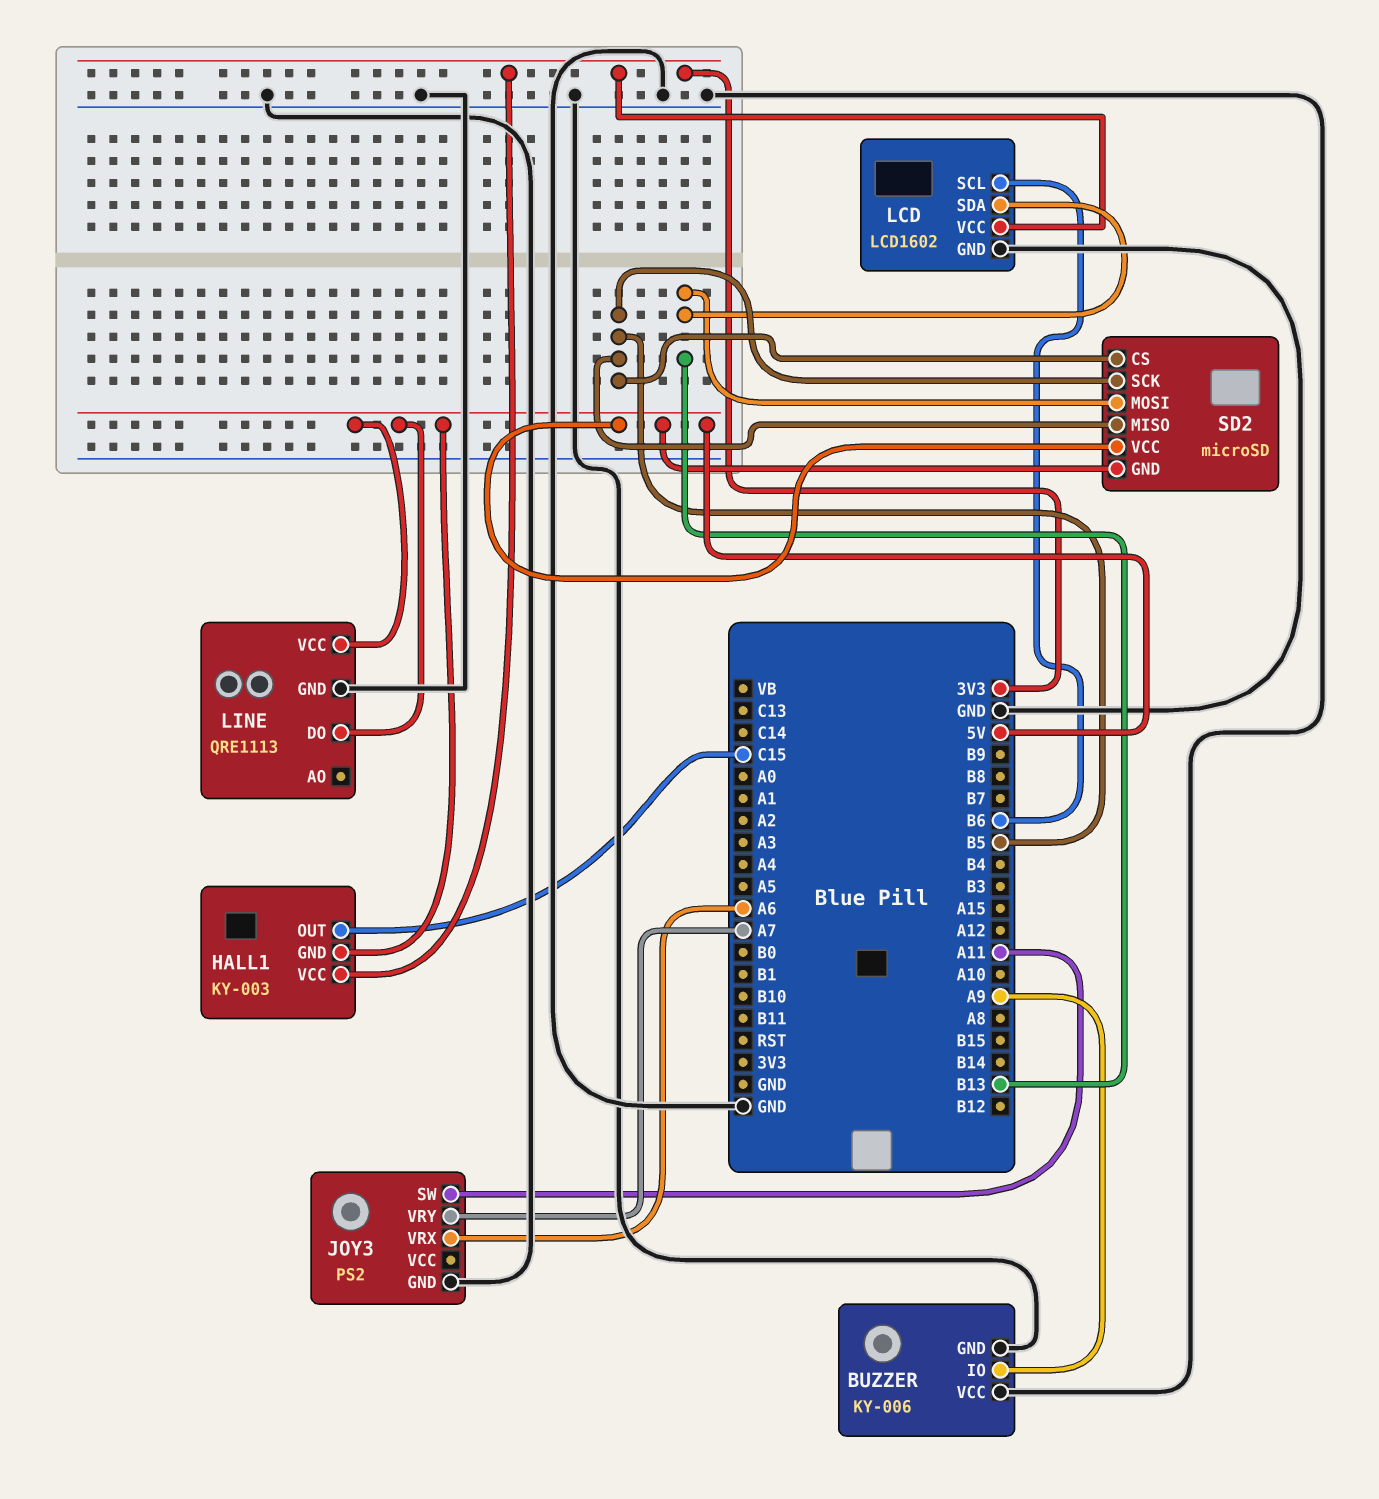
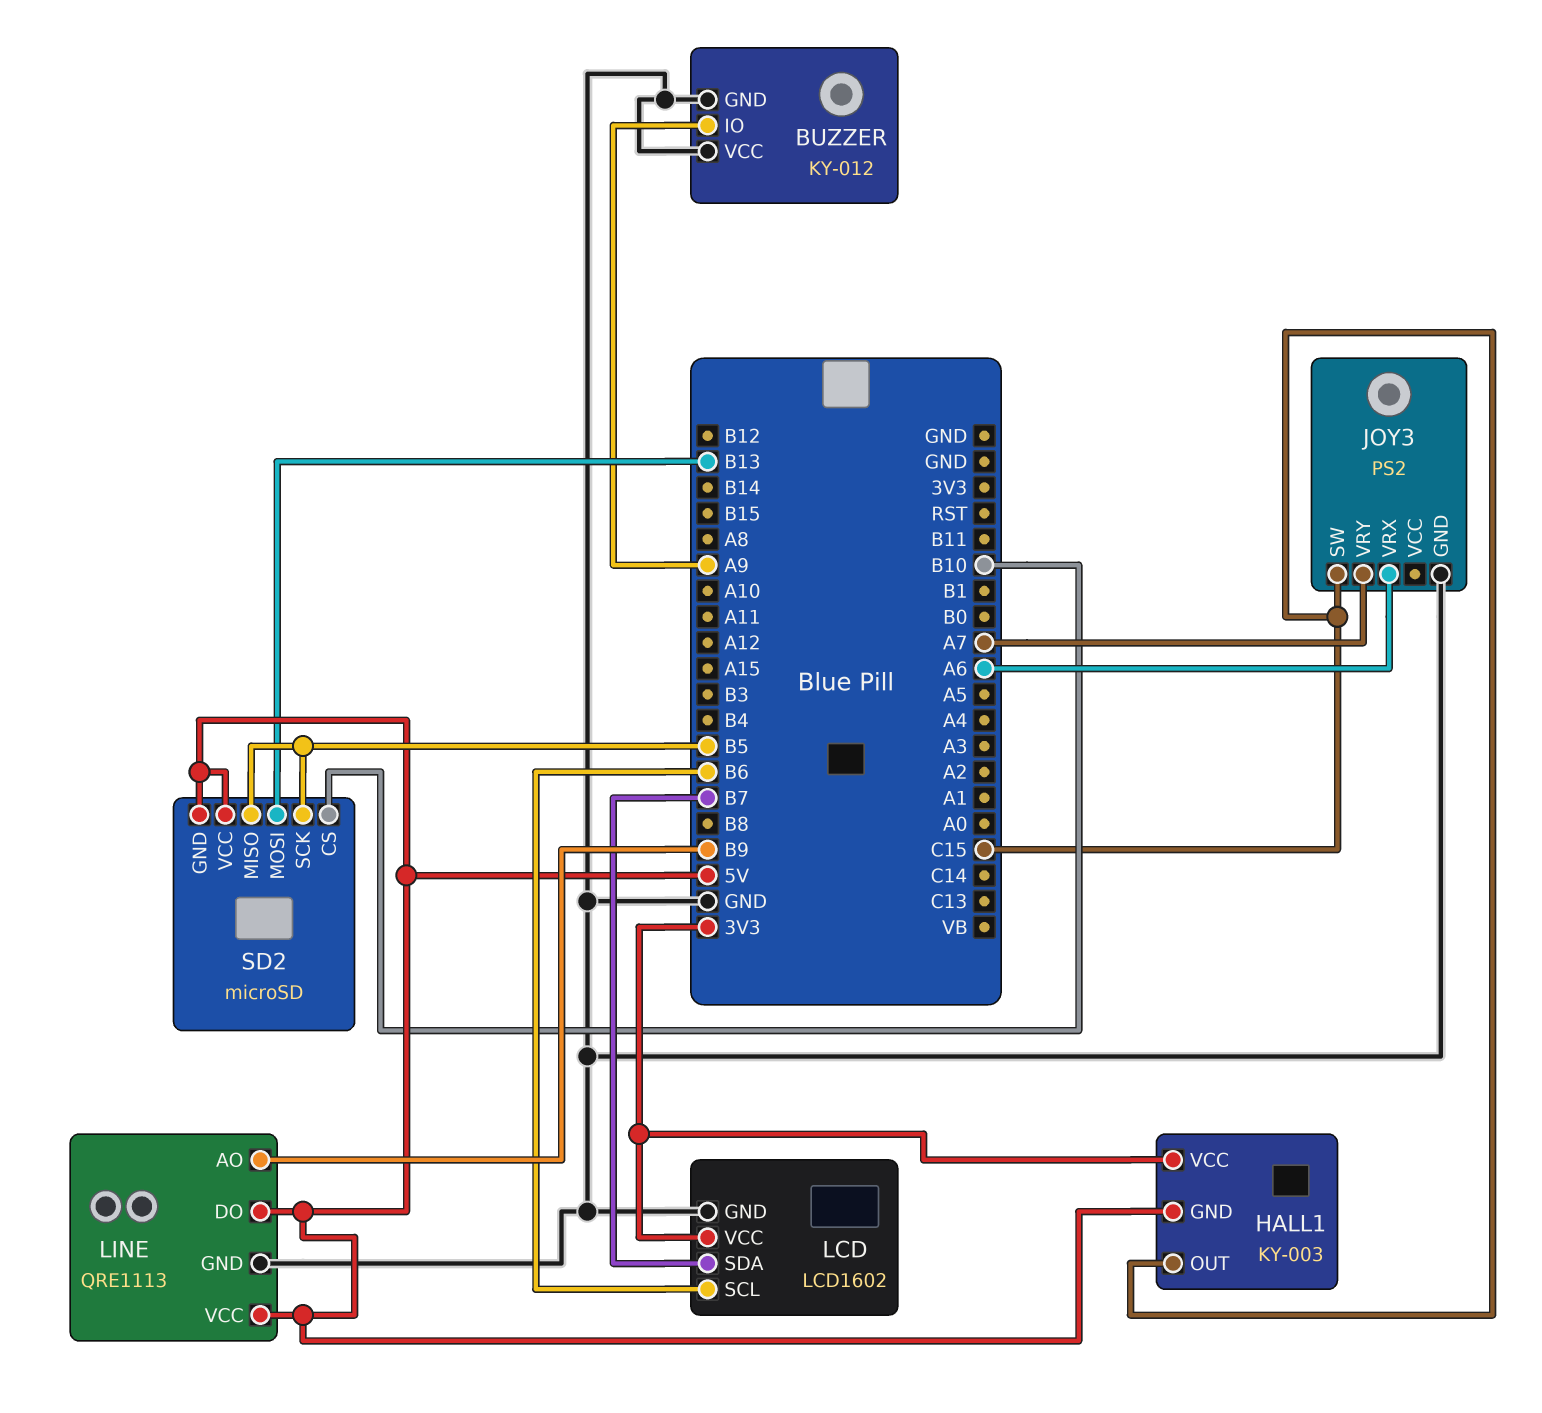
BUZZER: KY-006 -> KY-012
JOY3 pin SW: A11 -> C15
LCD pin SDA: B13 -> B7
LINE pin AO: none -> B9
SD2 pin CS: B5 -> B10

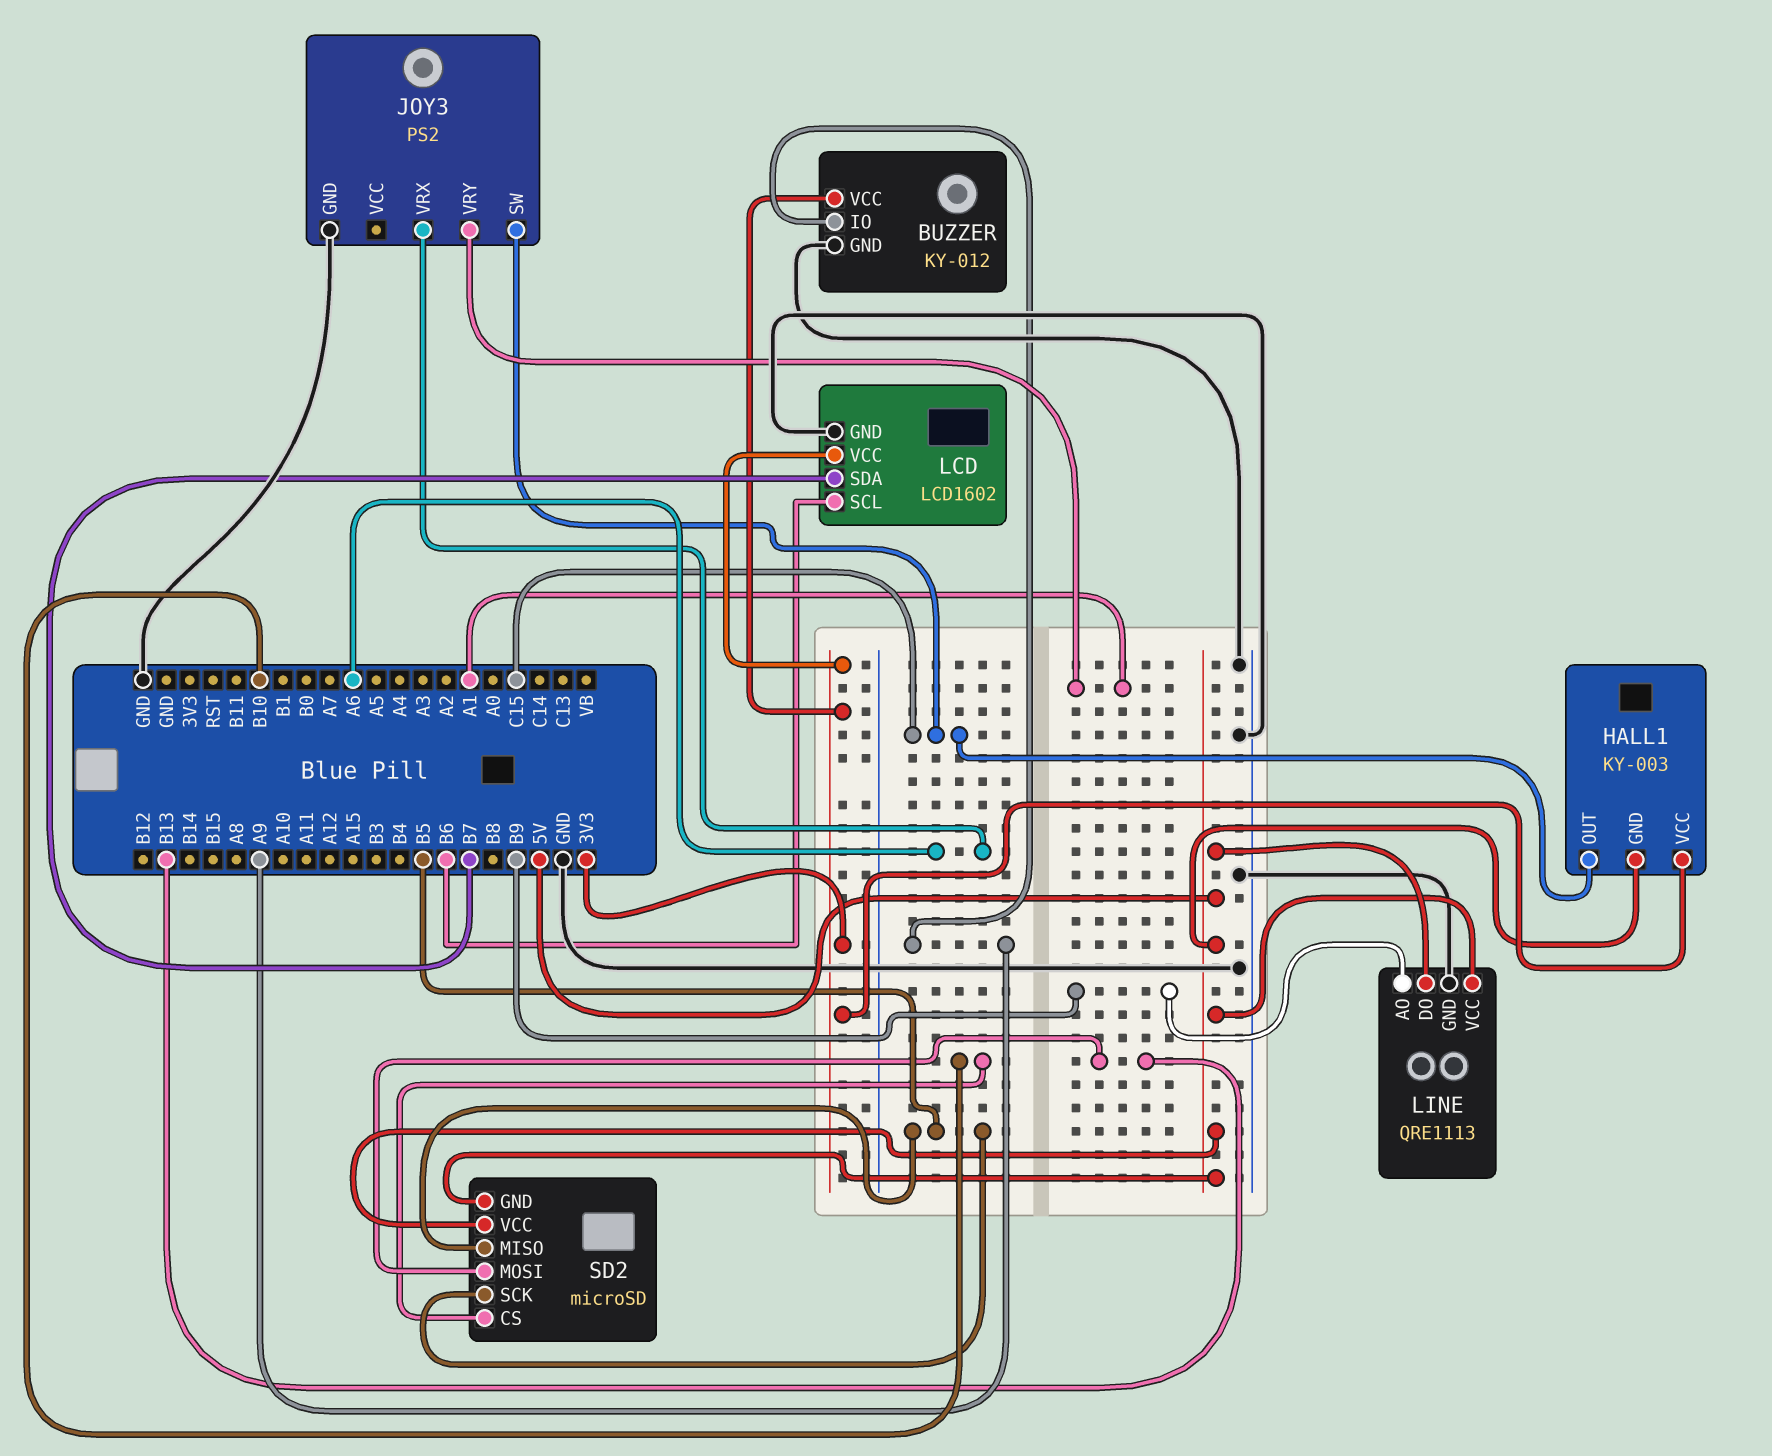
BUZZER pin VCC: GND -> 3V3
JOY3 pin VRY: A7 -> A1

